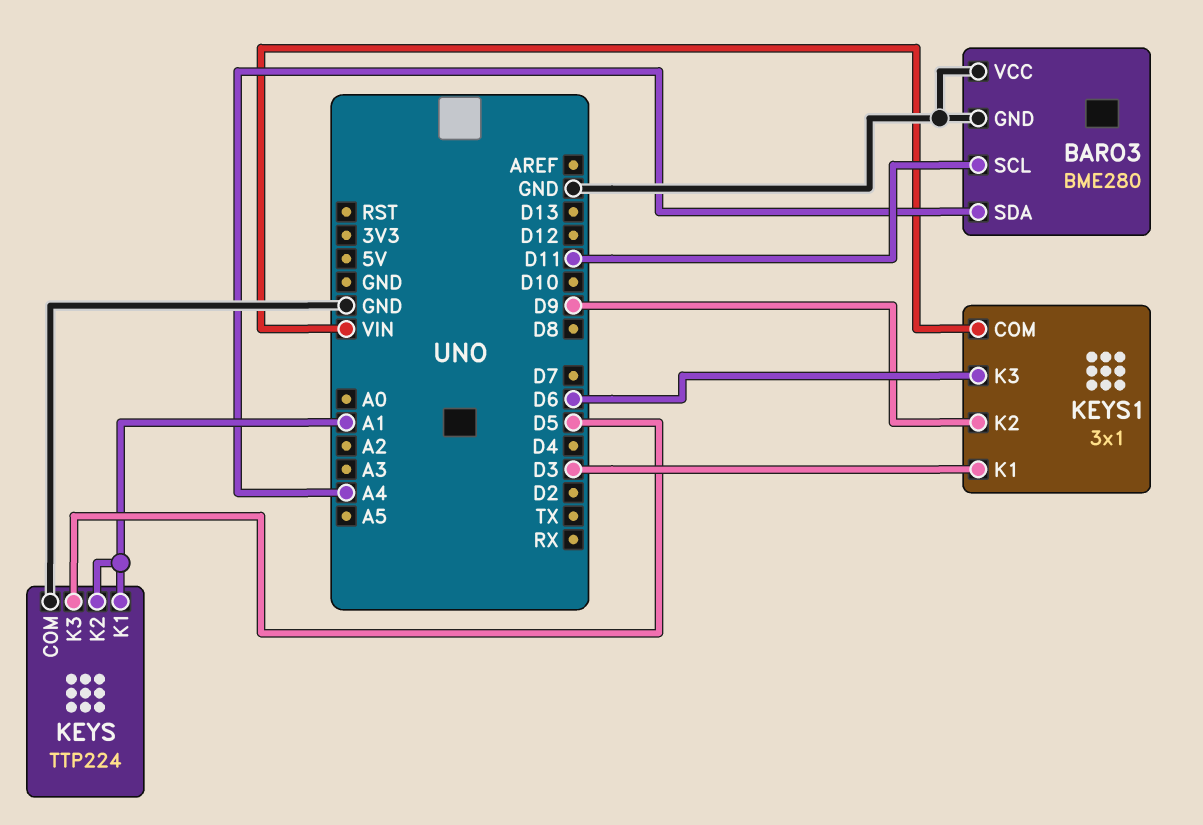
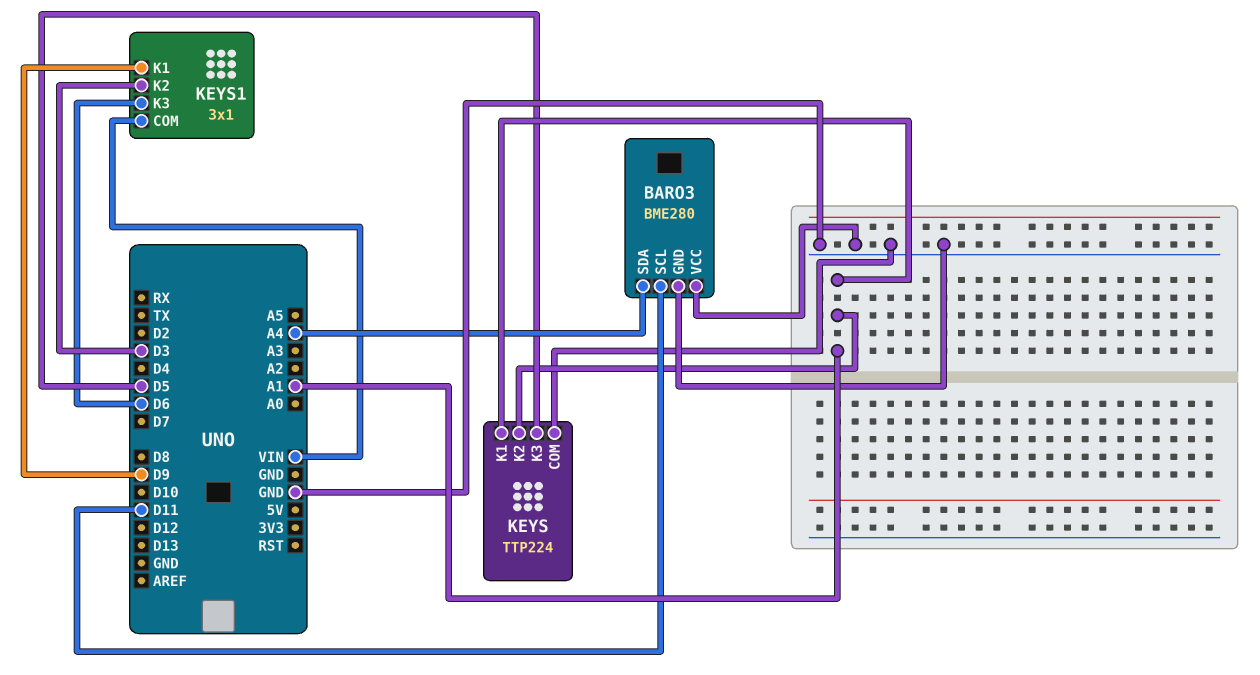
KEYS1 pin K1: D3 -> D9
KEYS1 pin K2: D9 -> D3

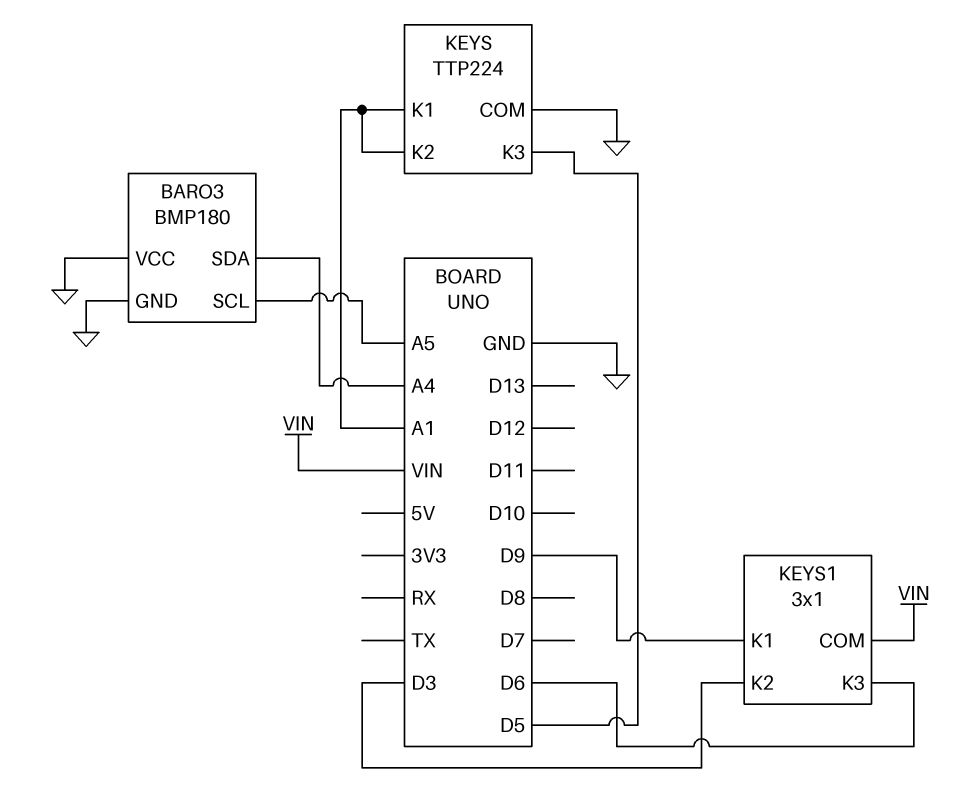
BARO3: BME280 -> BMP180
BARO3 pin SCL: D11 -> A5

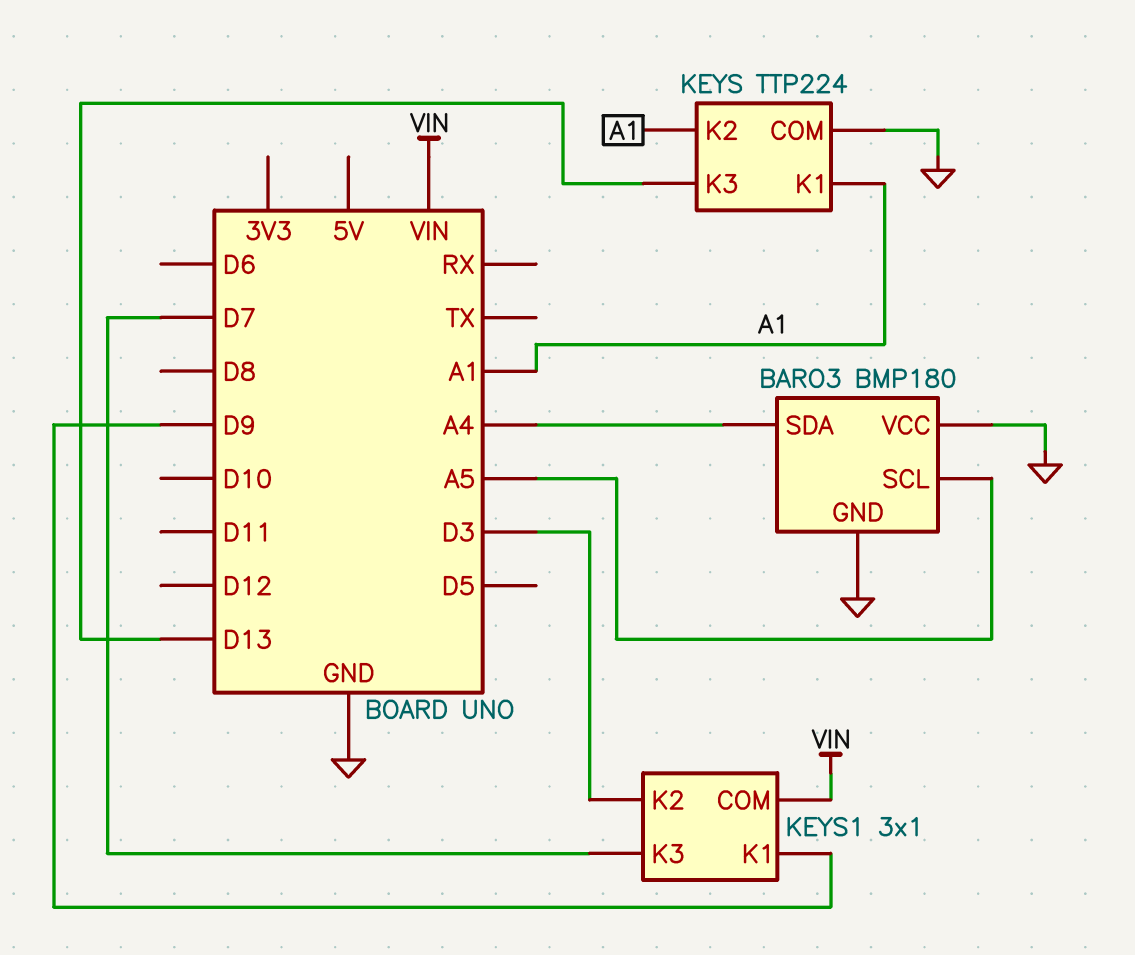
KEYS pin K3: D5 -> D13
KEYS1 pin K3: D6 -> D7

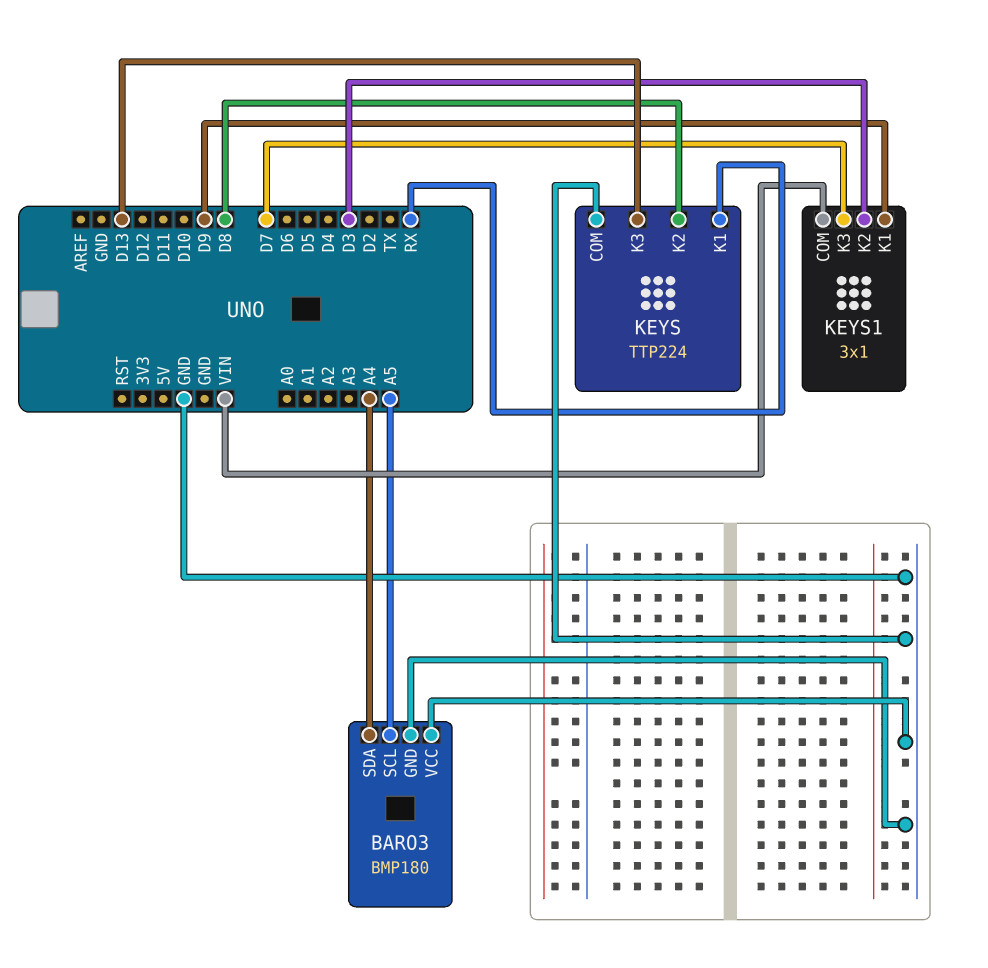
KEYS pin K1: A1 -> RX
KEYS pin K2: A1 -> D8

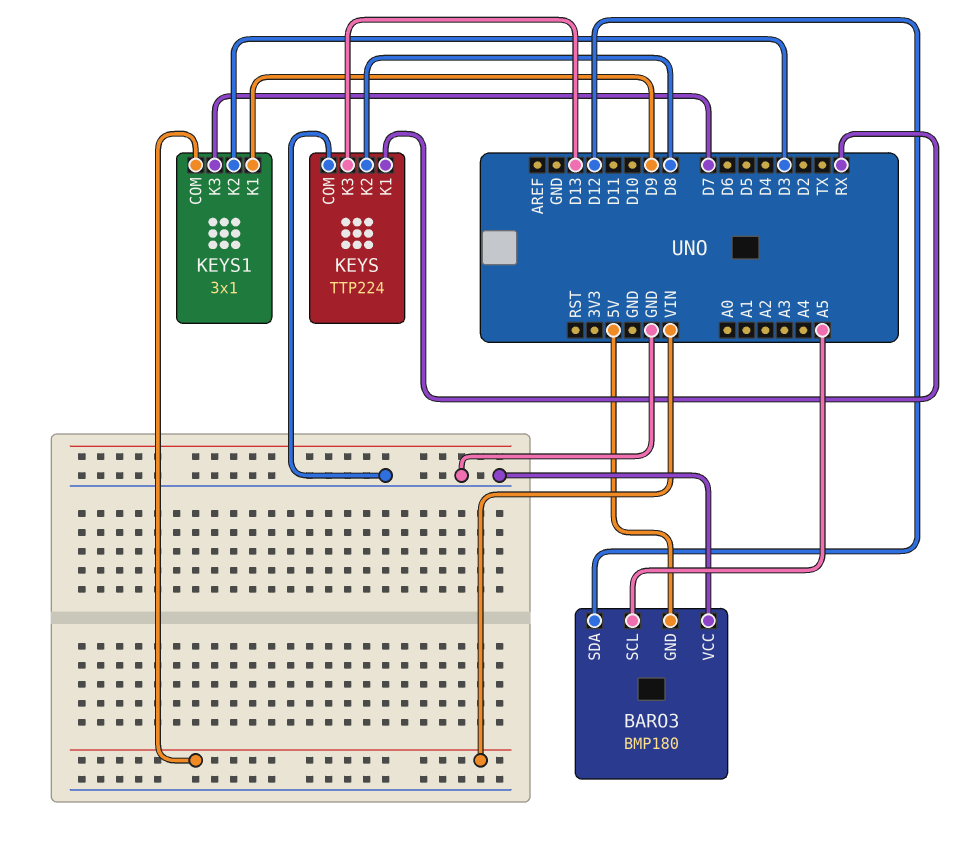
BARO3 pin GND: GND -> 5V
BARO3 pin SDA: A4 -> D12

